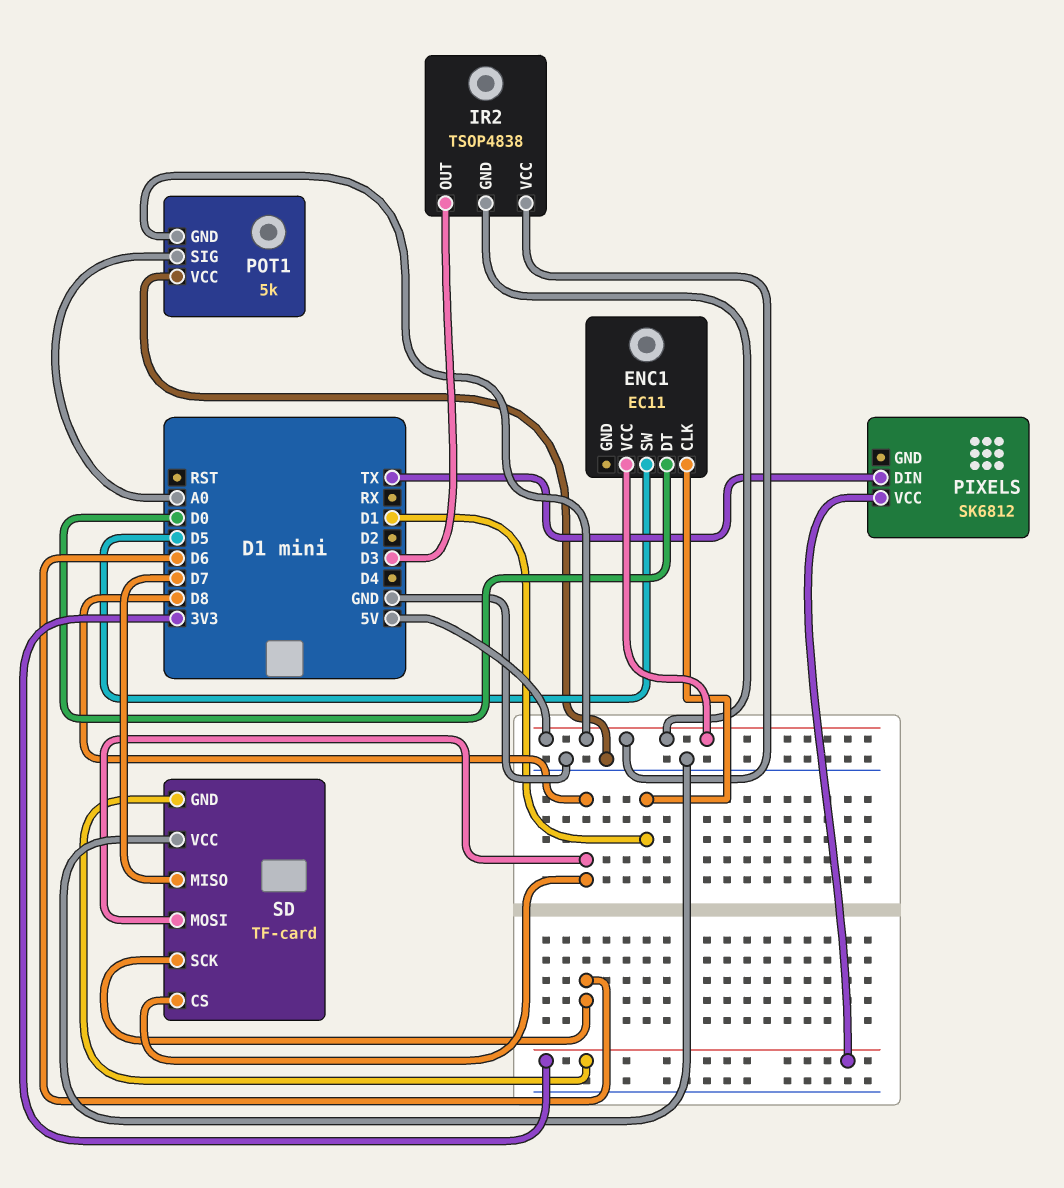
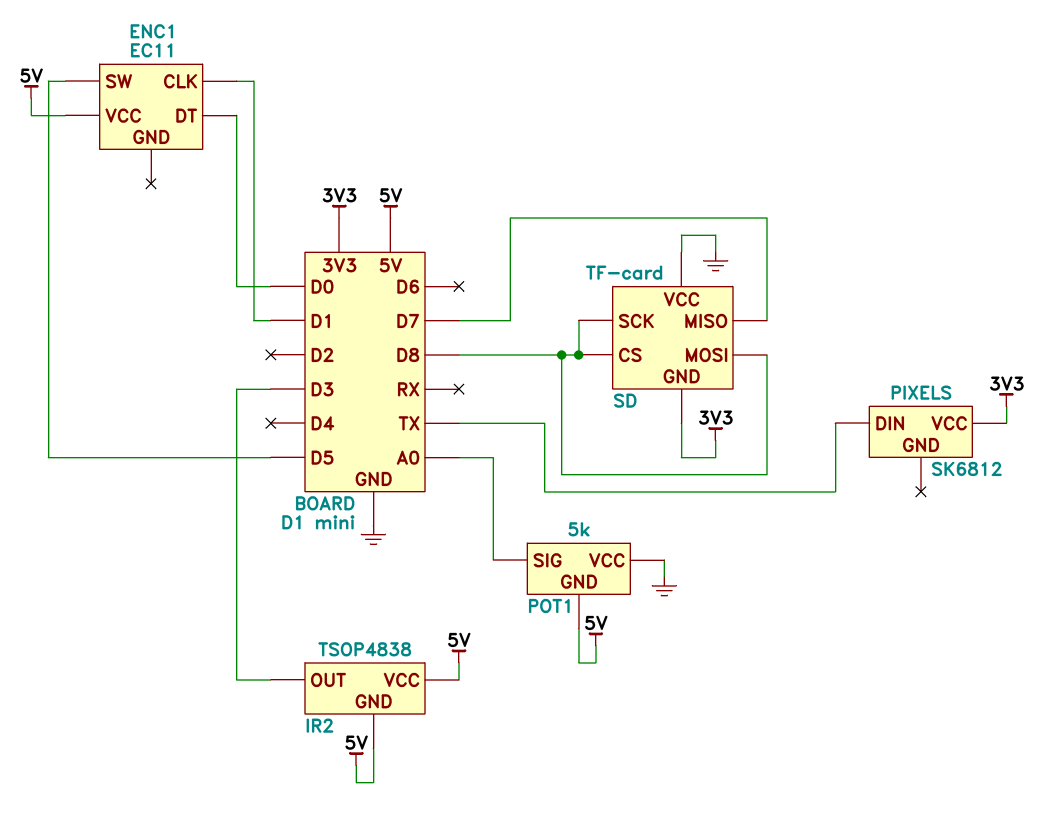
SD pin SCK: D6 -> D8

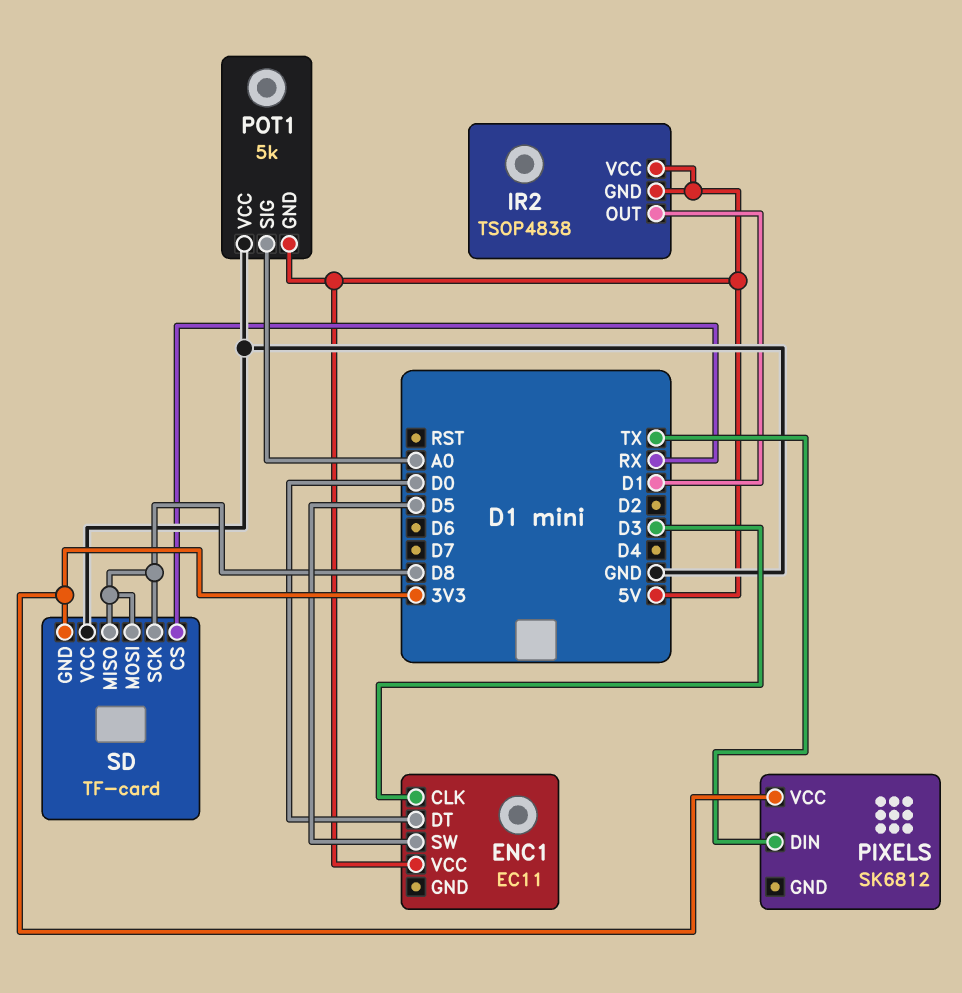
ENC1 pin CLK: D1 -> D3
IR2 pin OUT: D3 -> D1
SD pin CS: D8 -> RX
SD pin MISO: D7 -> D8

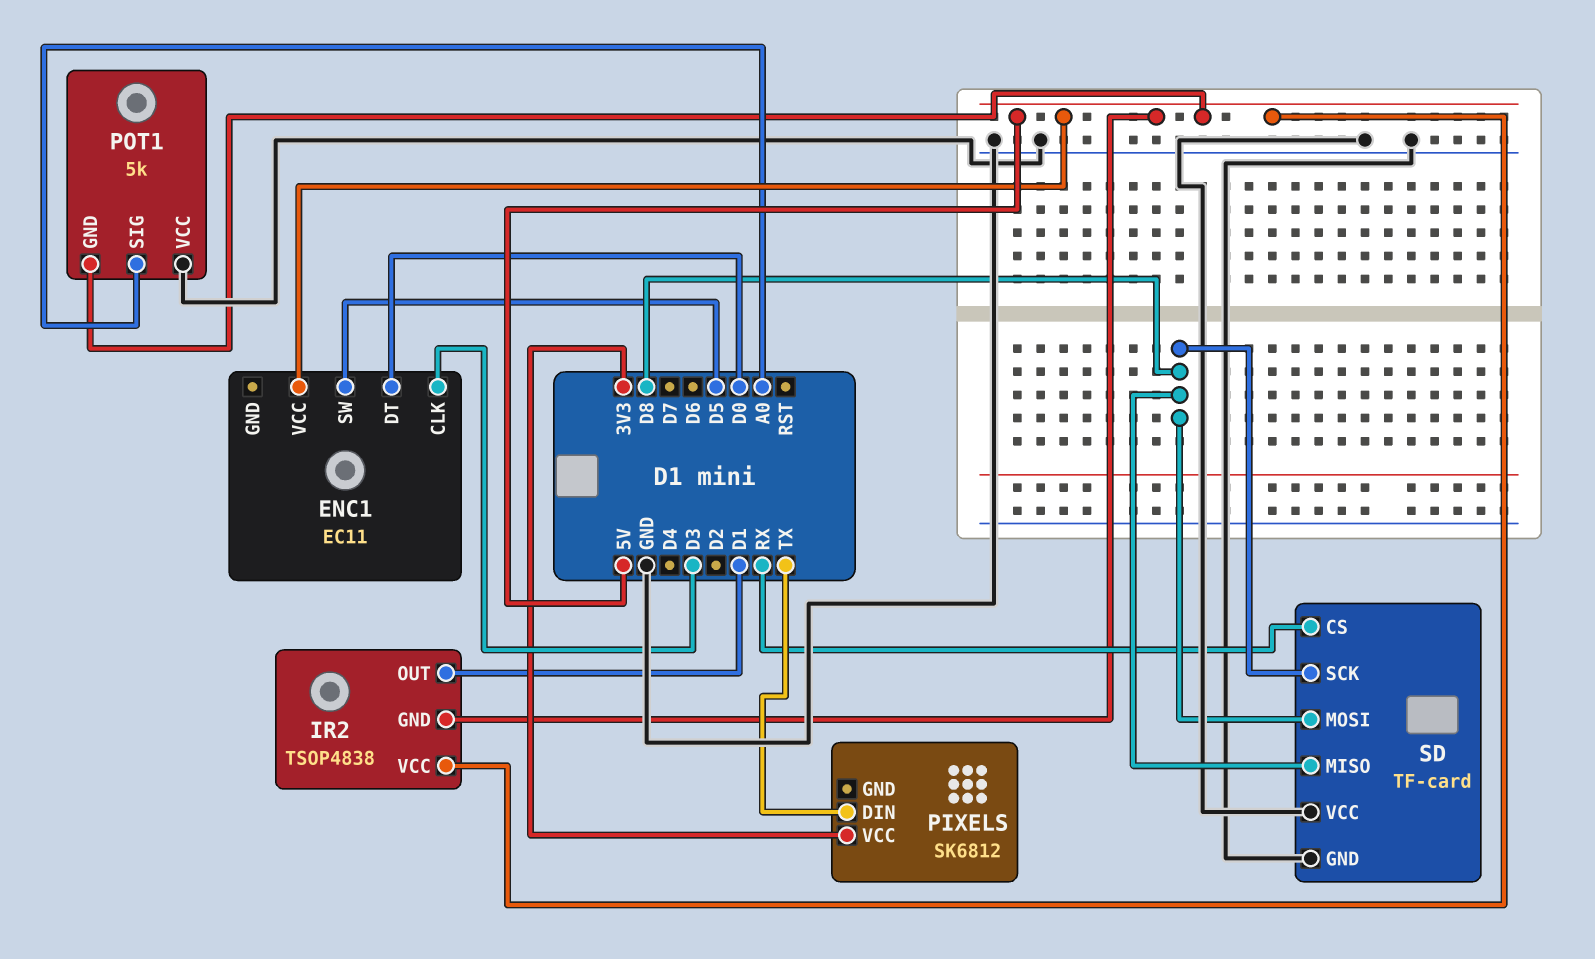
SD pin GND: 3V3 -> GND

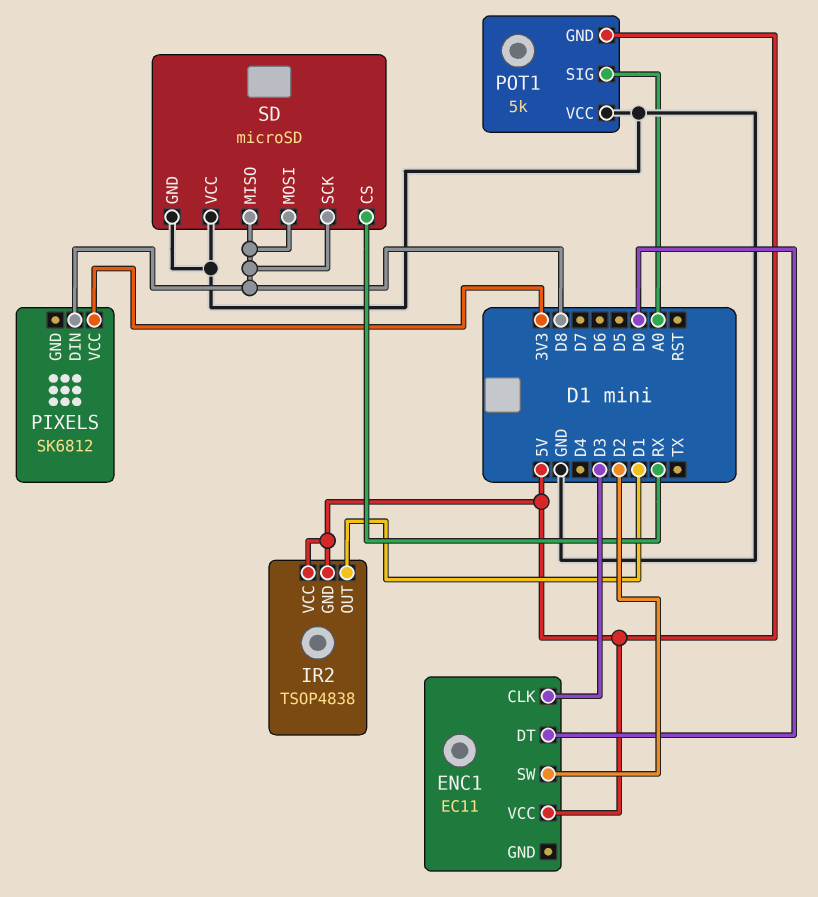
ENC1 pin SW: D5 -> D2
PIXELS pin DIN: TX -> D8
SD: TF-card -> microSD

